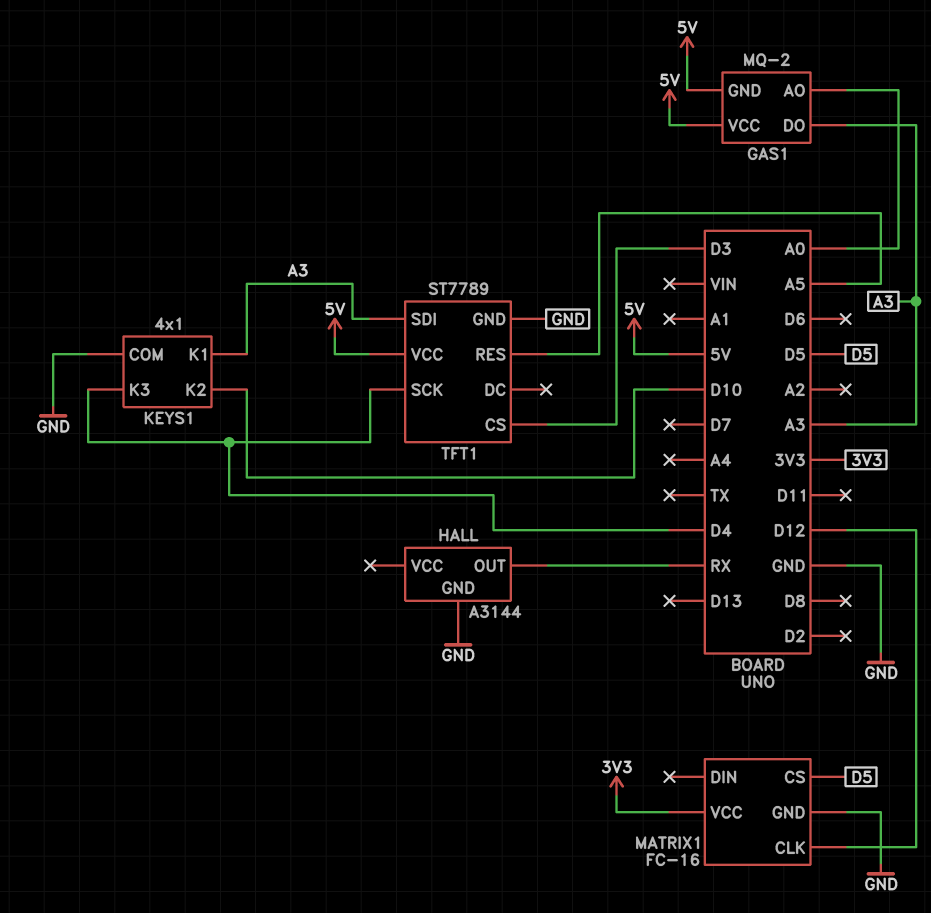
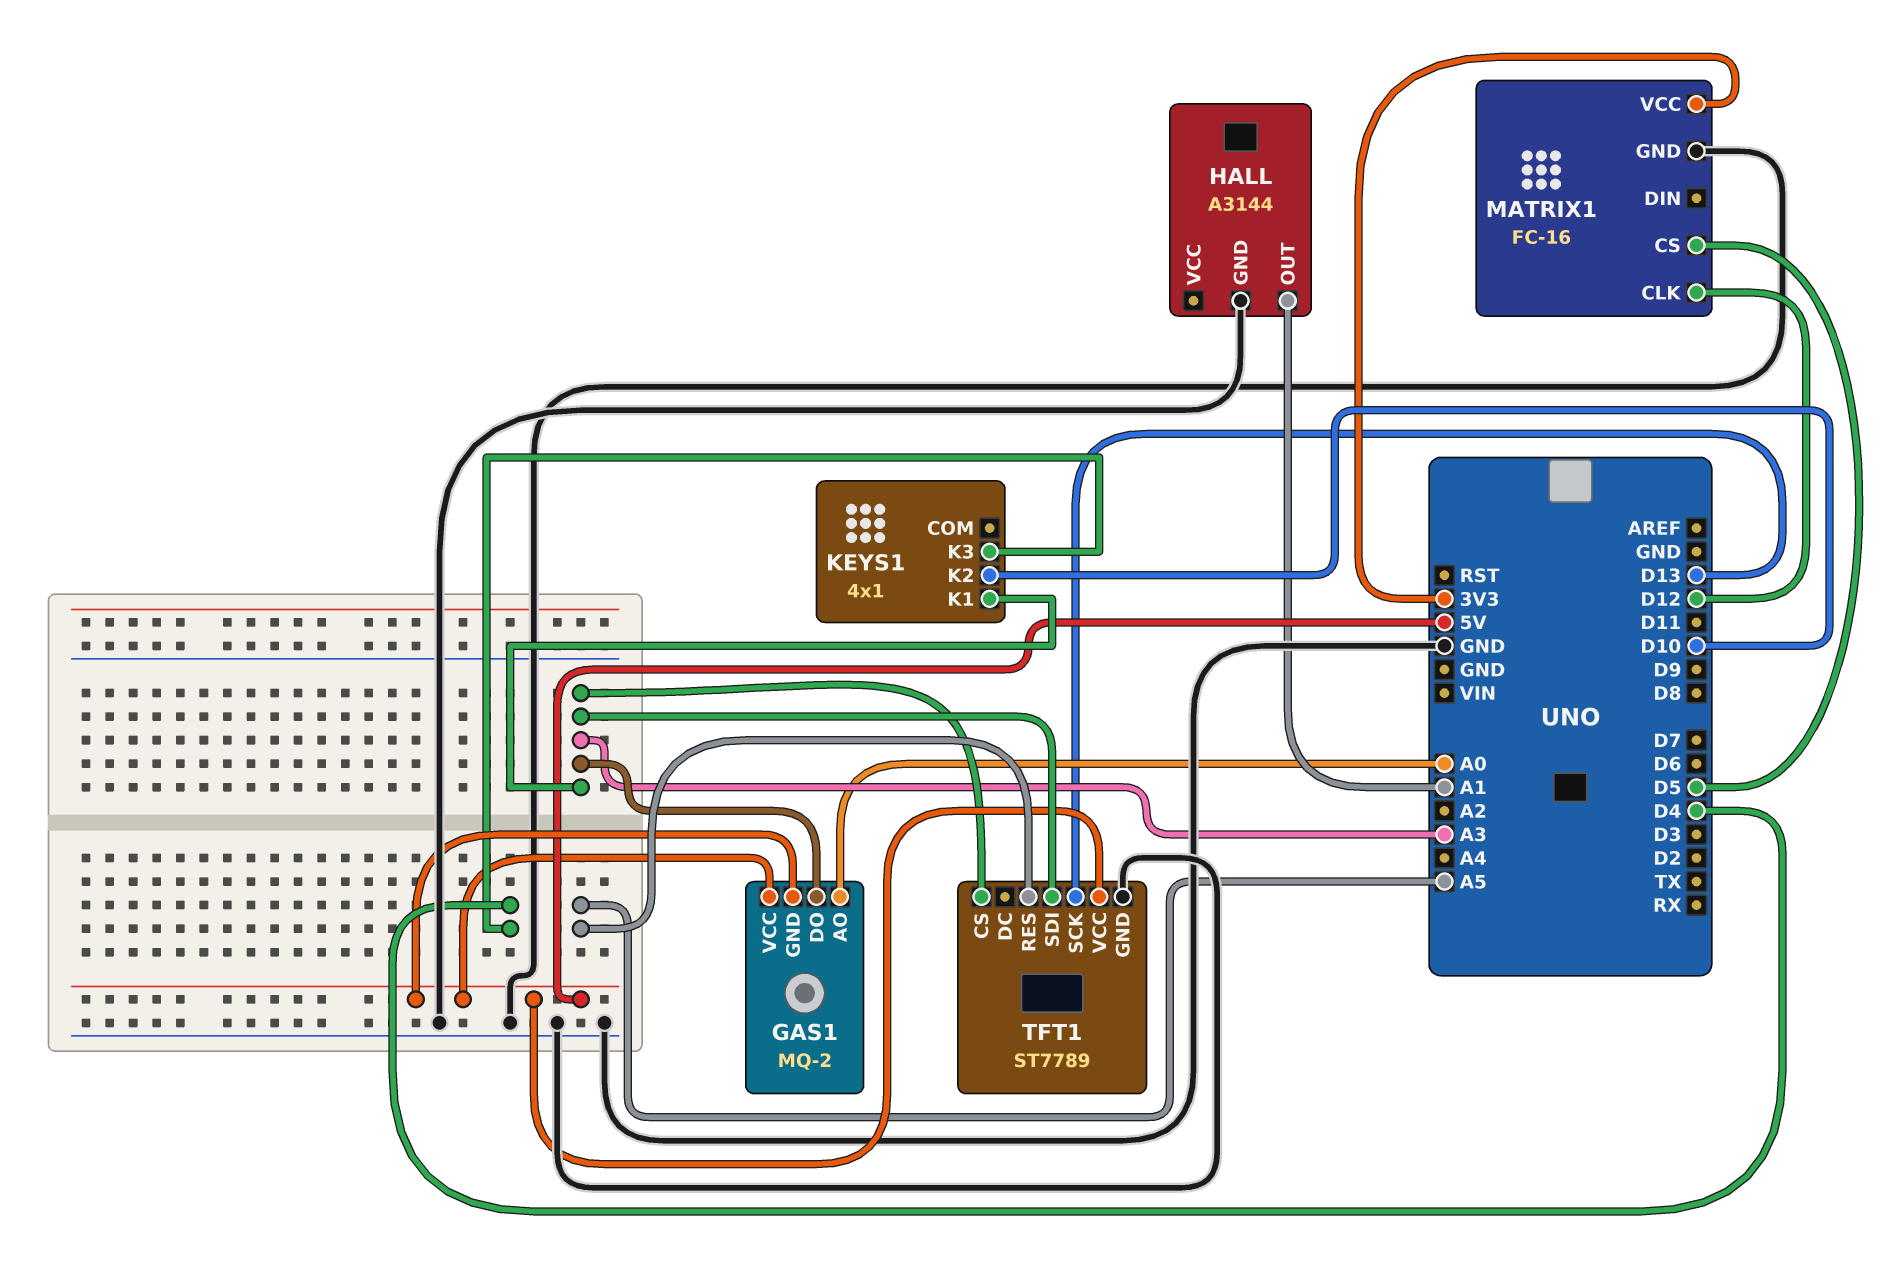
HALL pin OUT: RX -> A1
KEYS1 pin COM: GND -> none
TFT1 pin CS: D3 -> A3
TFT1 pin SCK: D4 -> D13

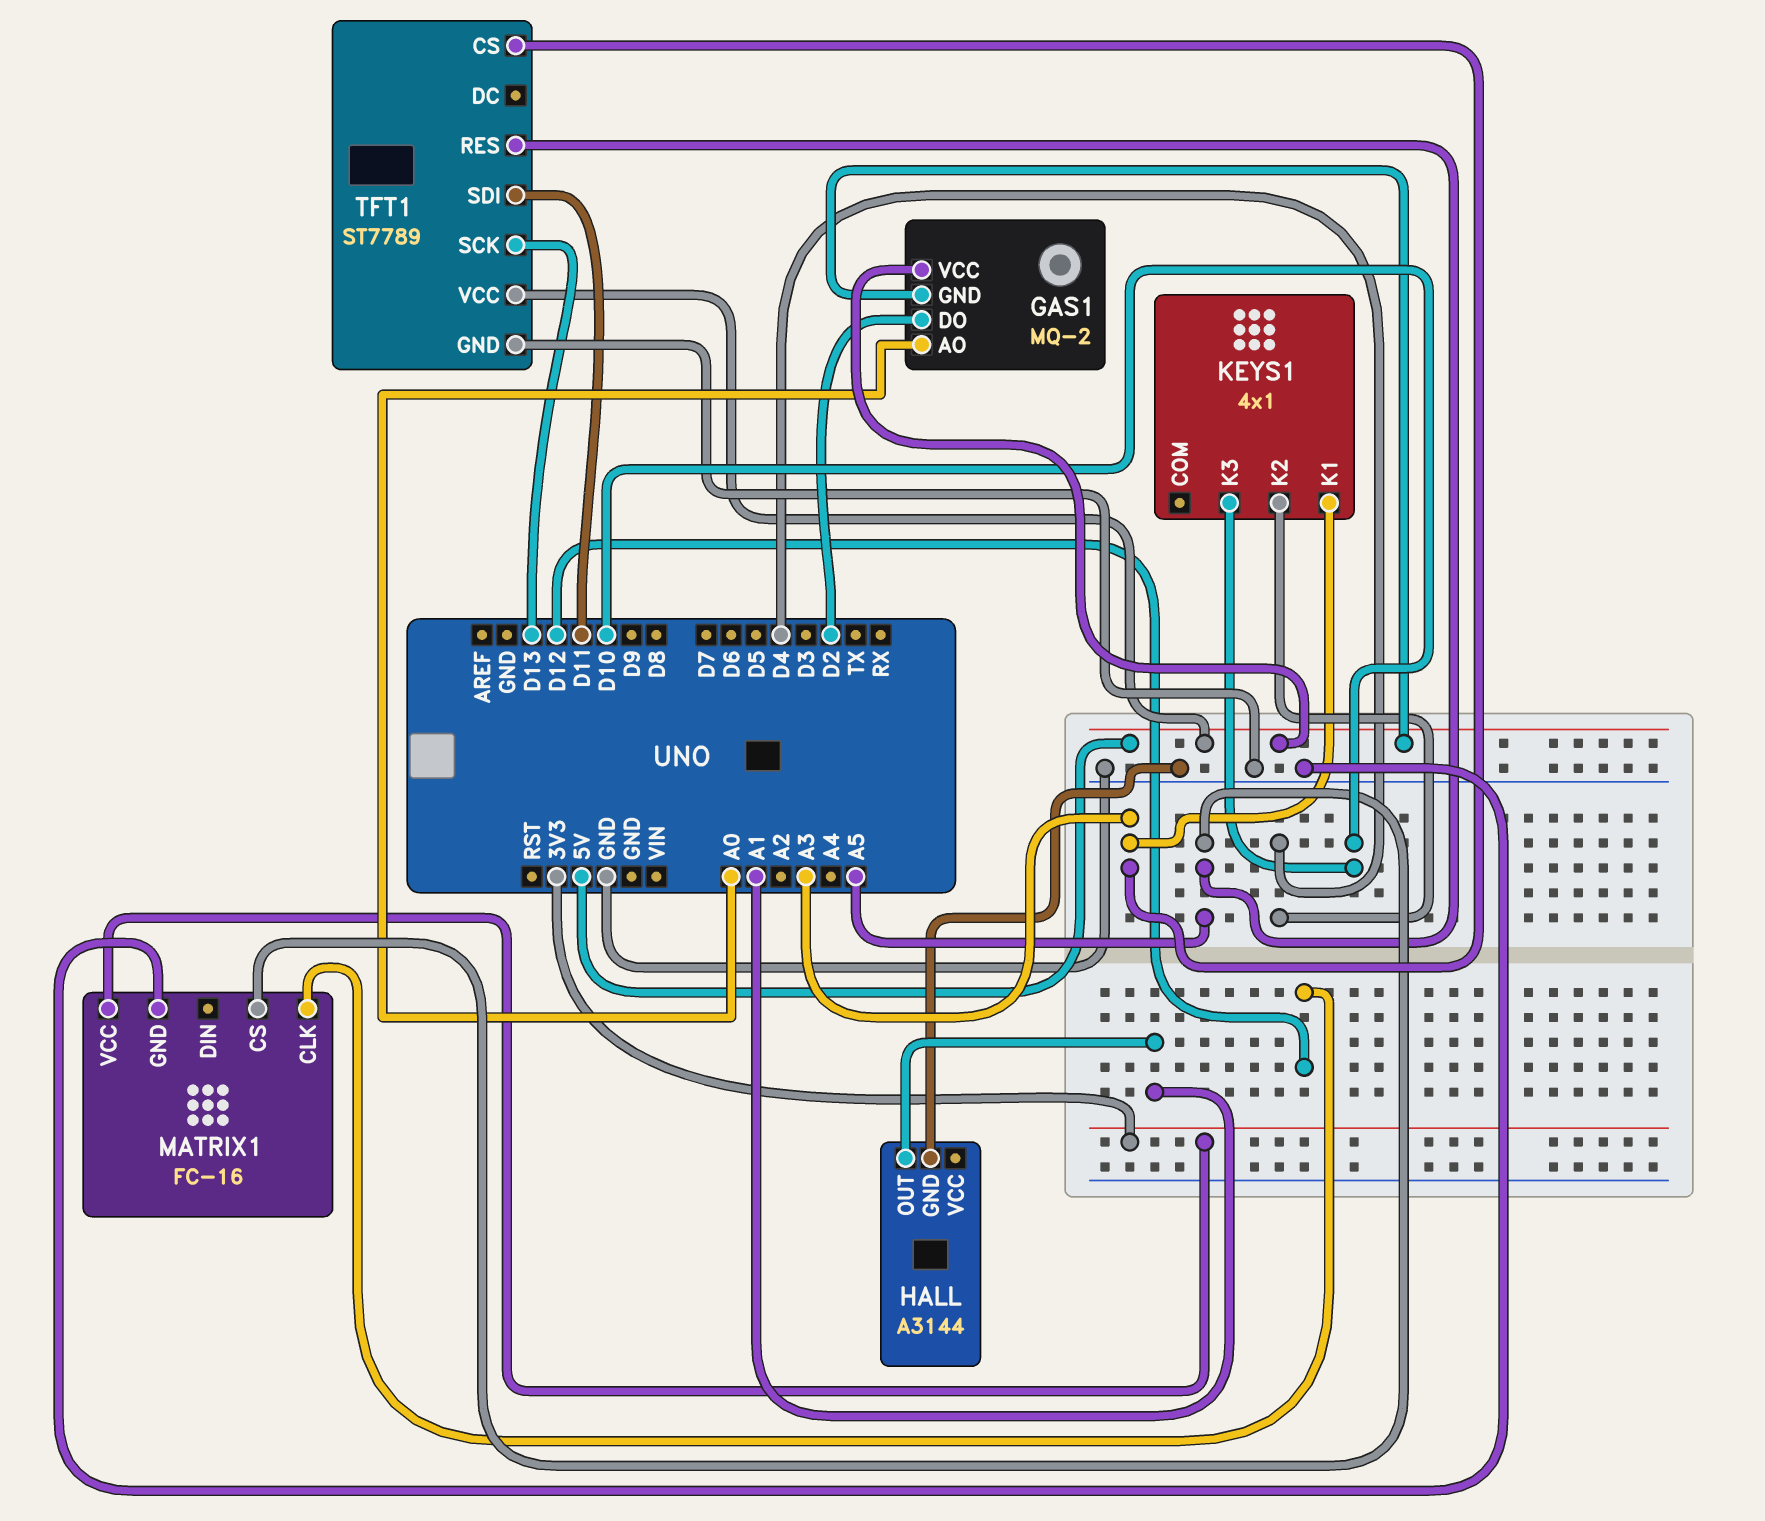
GAS1 pin DO: A3 -> D2
KEYS1 pin K2: D10 -> D4
KEYS1 pin K3: D4 -> D10
MATRIX1 pin CS: D5 -> A5
TFT1 pin SDI: A3 -> D11

